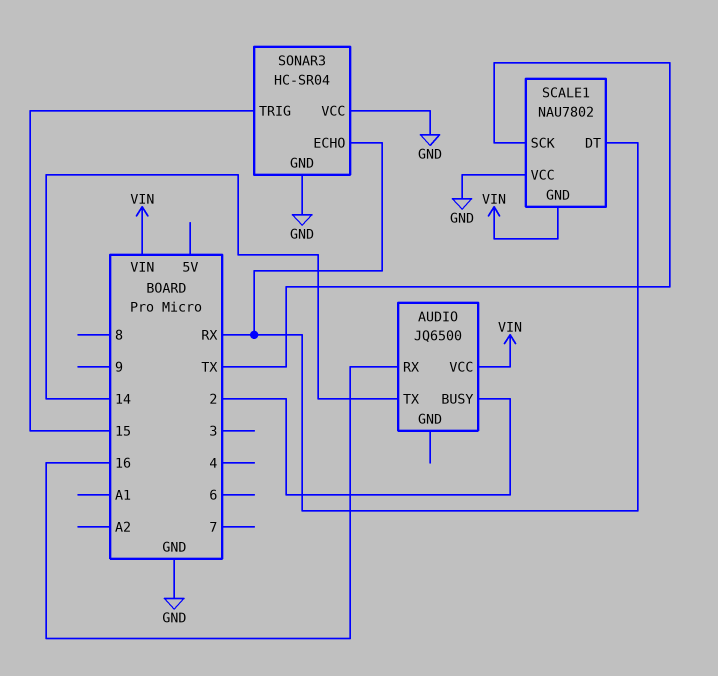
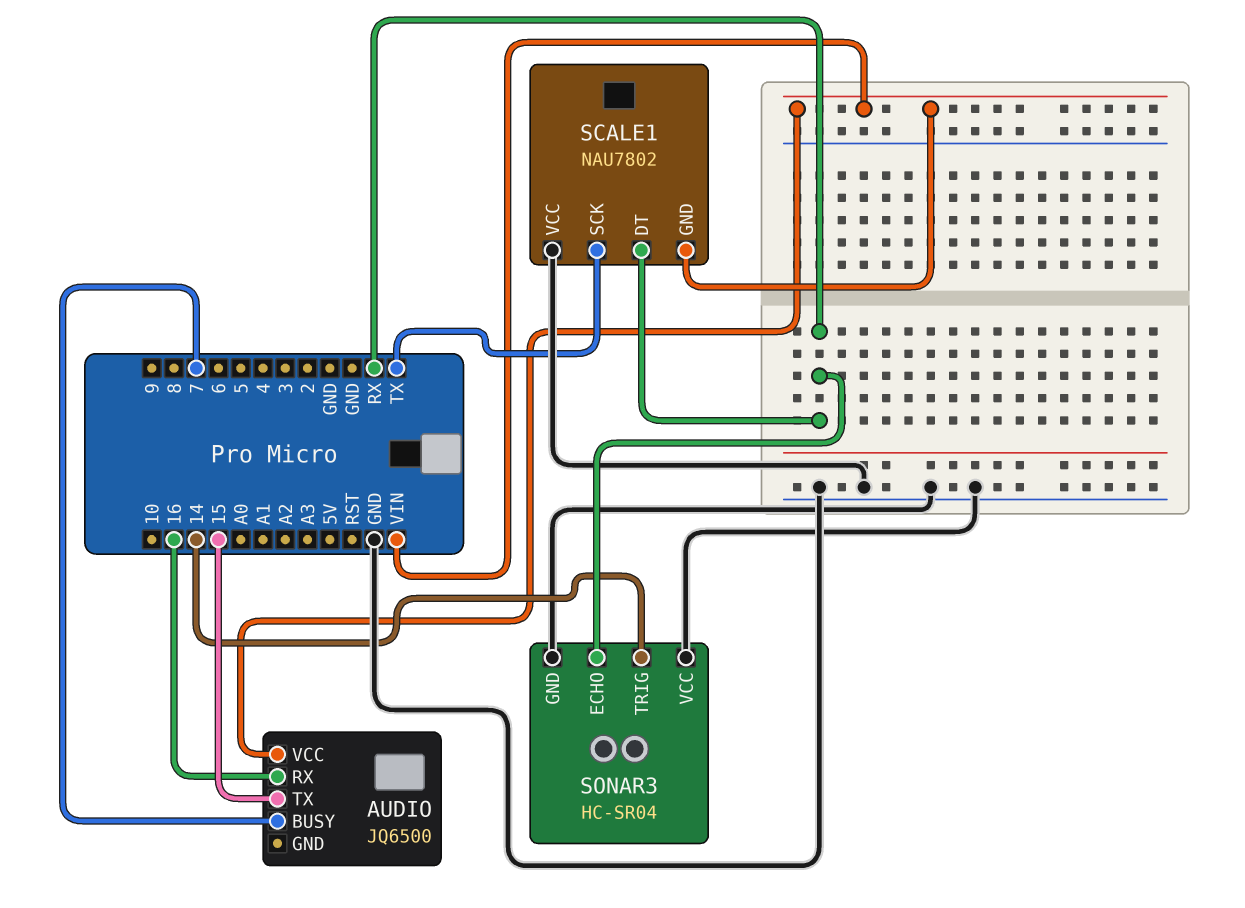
AUDIO pin BUSY: 2 -> 7
AUDIO pin TX: 14 -> 15
SONAR3 pin TRIG: 15 -> 14

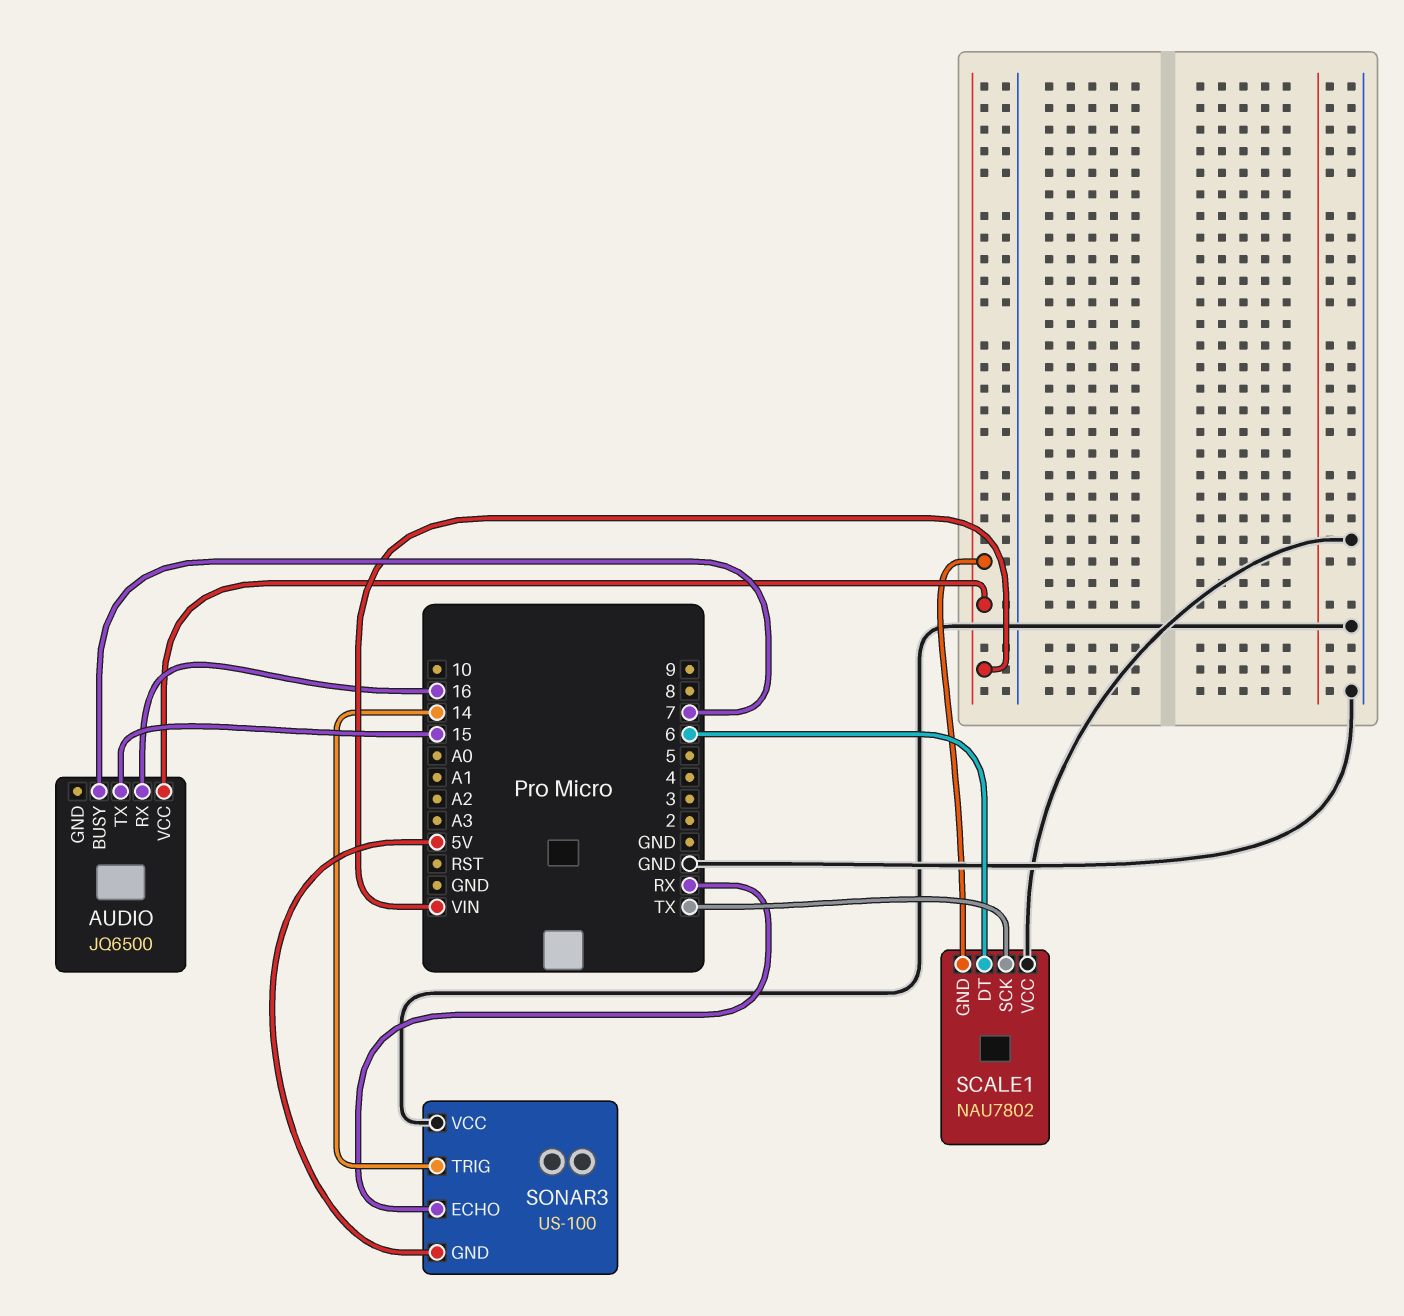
SCALE1 pin DT: RX -> 6
SONAR3: HC-SR04 -> US-100
SONAR3 pin GND: GND -> 5V

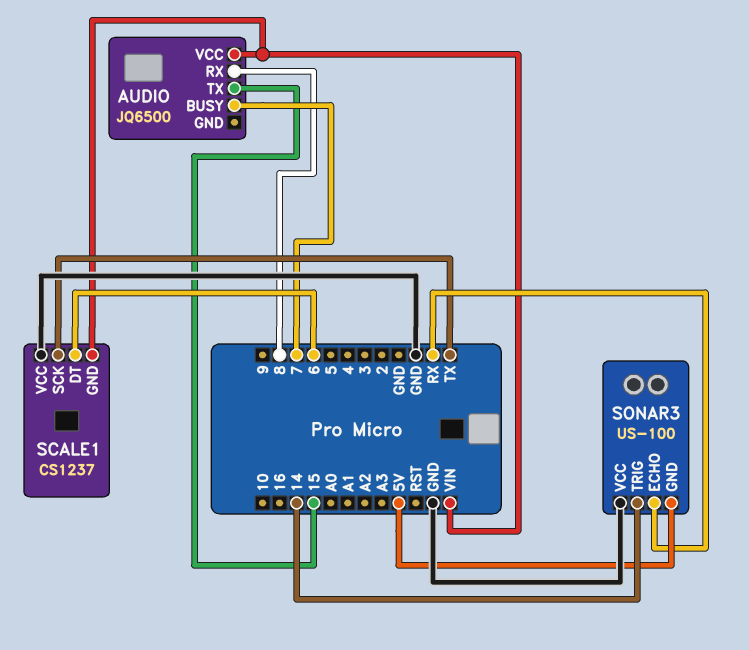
AUDIO pin RX: 16 -> 8
SCALE1: NAU7802 -> CS1237

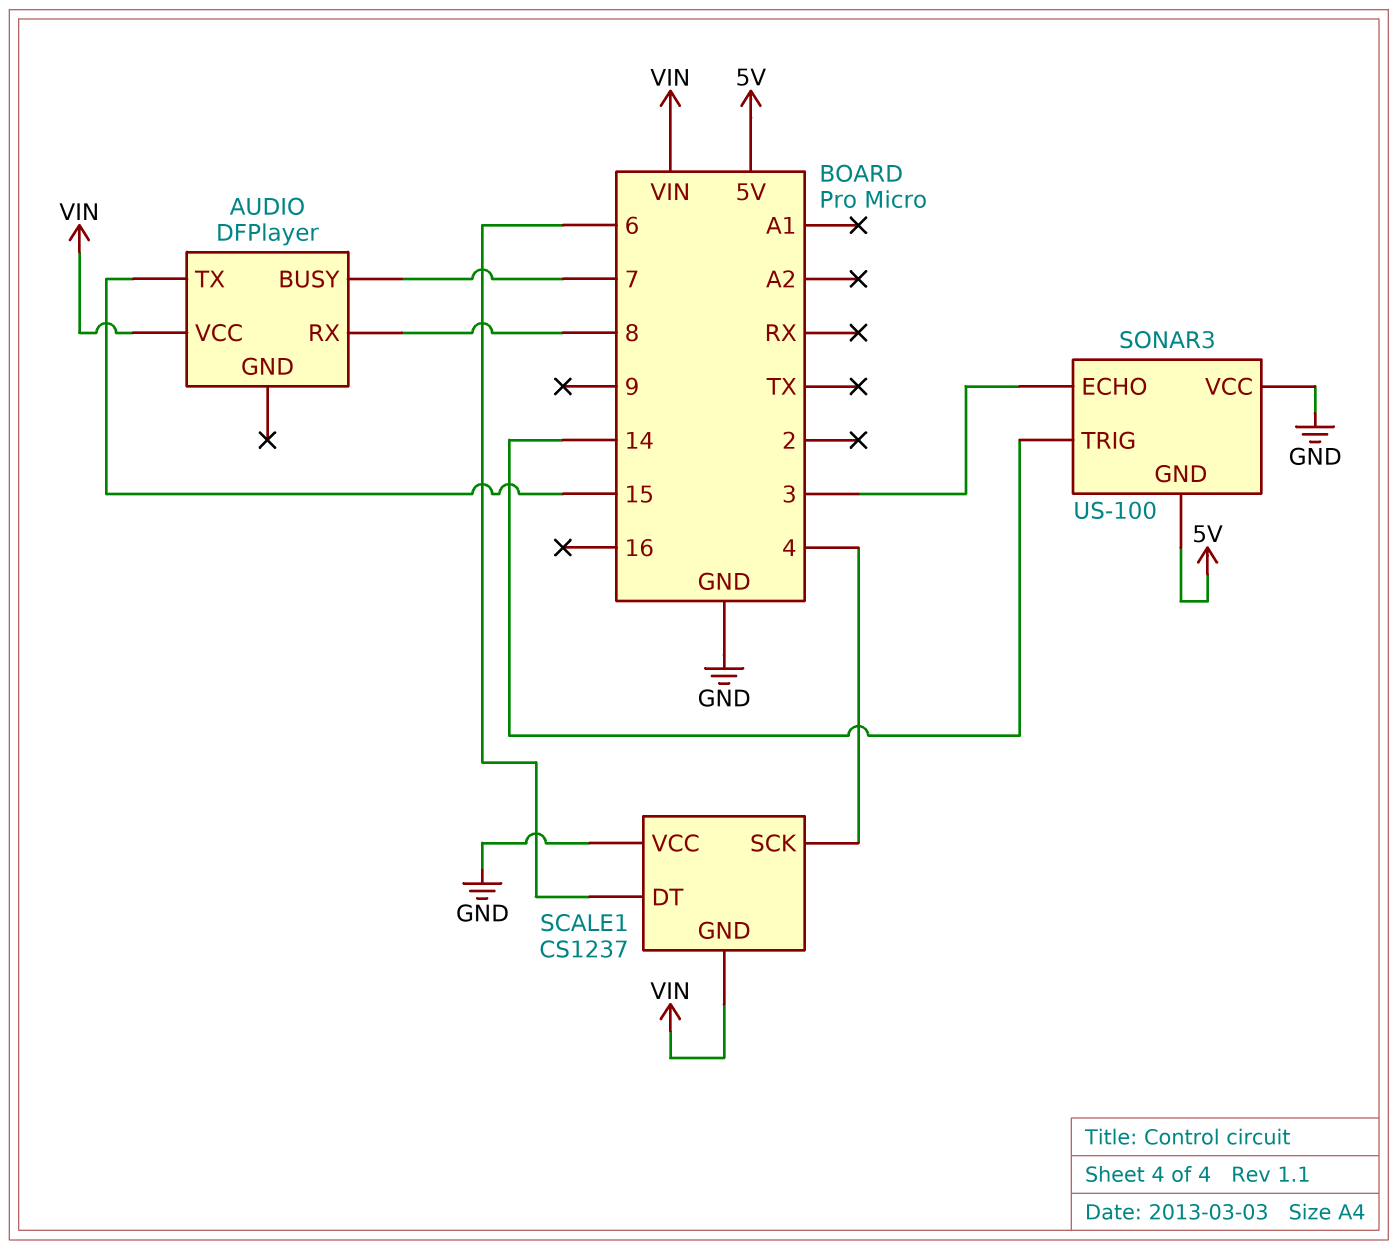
AUDIO: JQ6500 -> DFPlayer
SCALE1 pin SCK: TX -> 4
SONAR3 pin ECHO: RX -> 3

